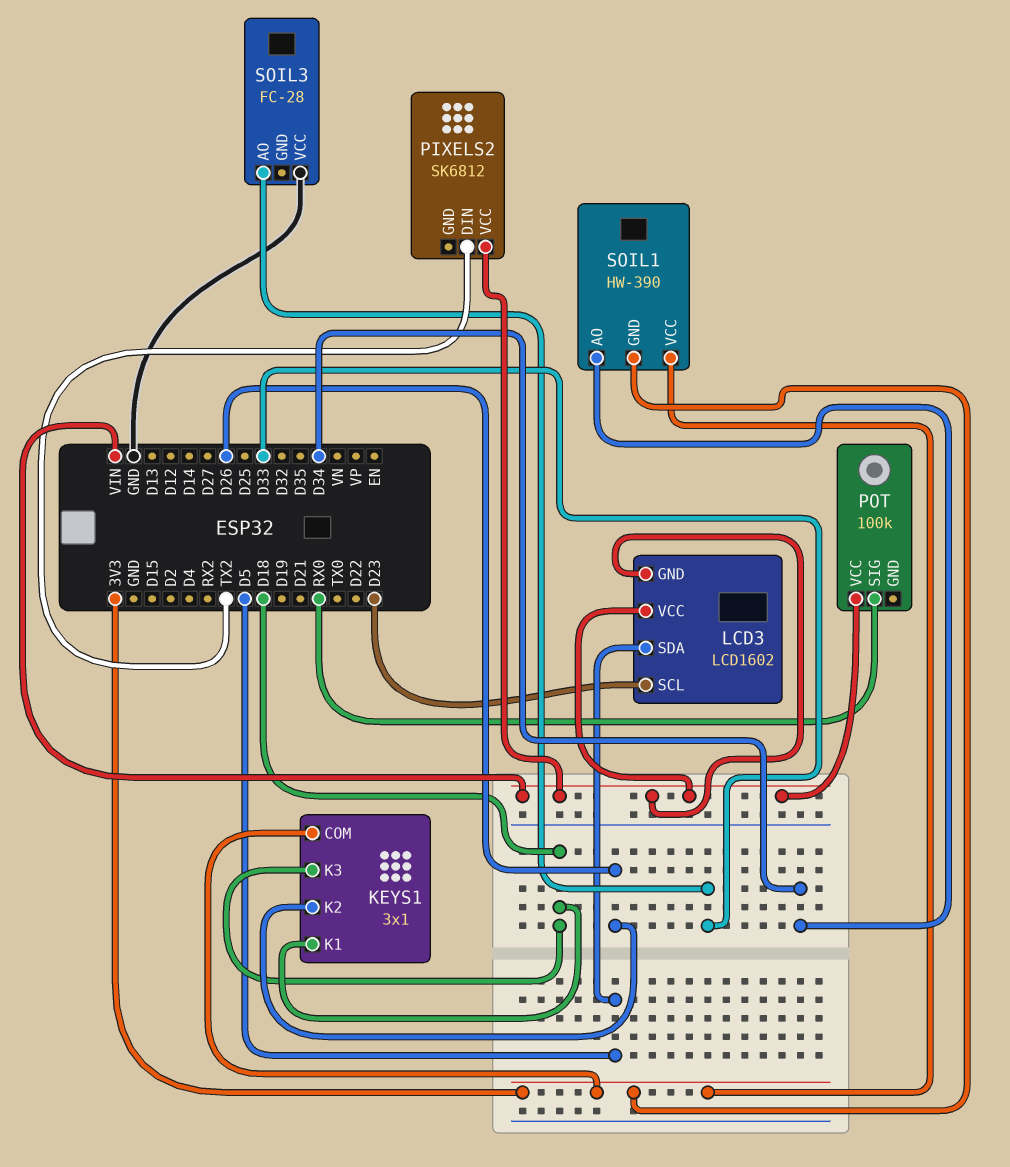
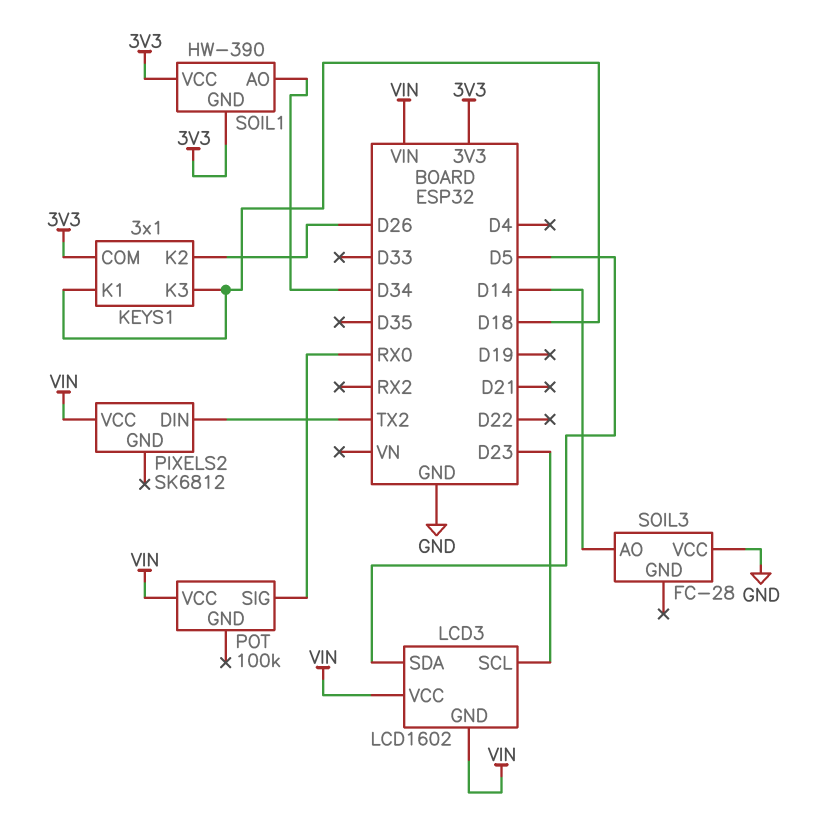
SOIL3 pin AO: D33 -> D14

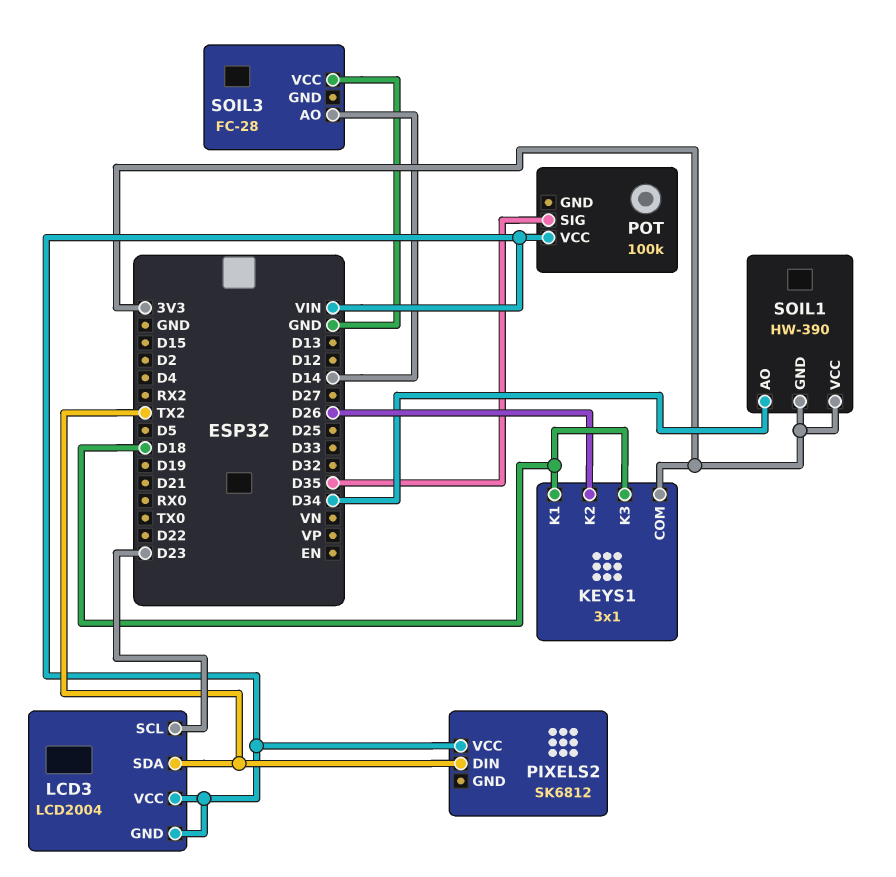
LCD3: LCD1602 -> LCD2004
LCD3 pin SDA: D5 -> TX2
POT pin SIG: RX0 -> D35

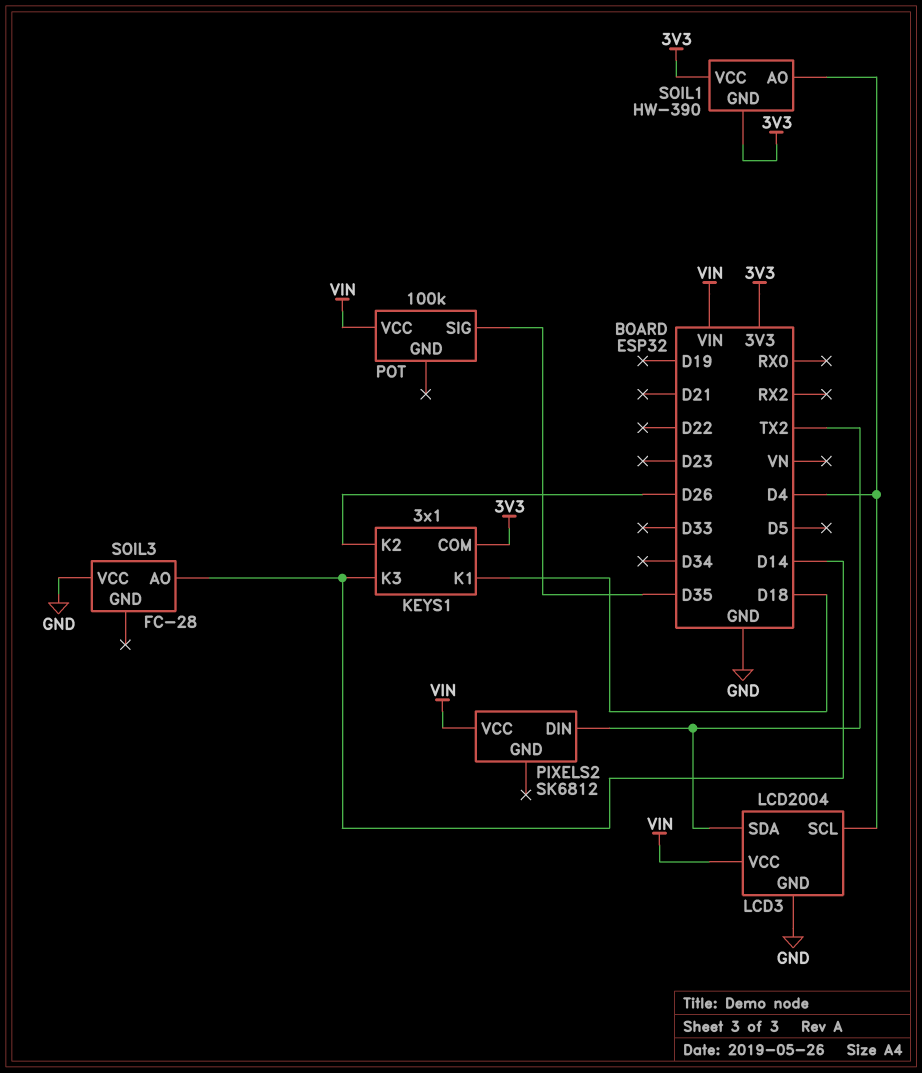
KEYS1 pin K3: D18 -> D14
LCD3 pin GND: VIN -> GND
LCD3 pin SCL: D23 -> D4
SOIL1 pin AO: D34 -> D4

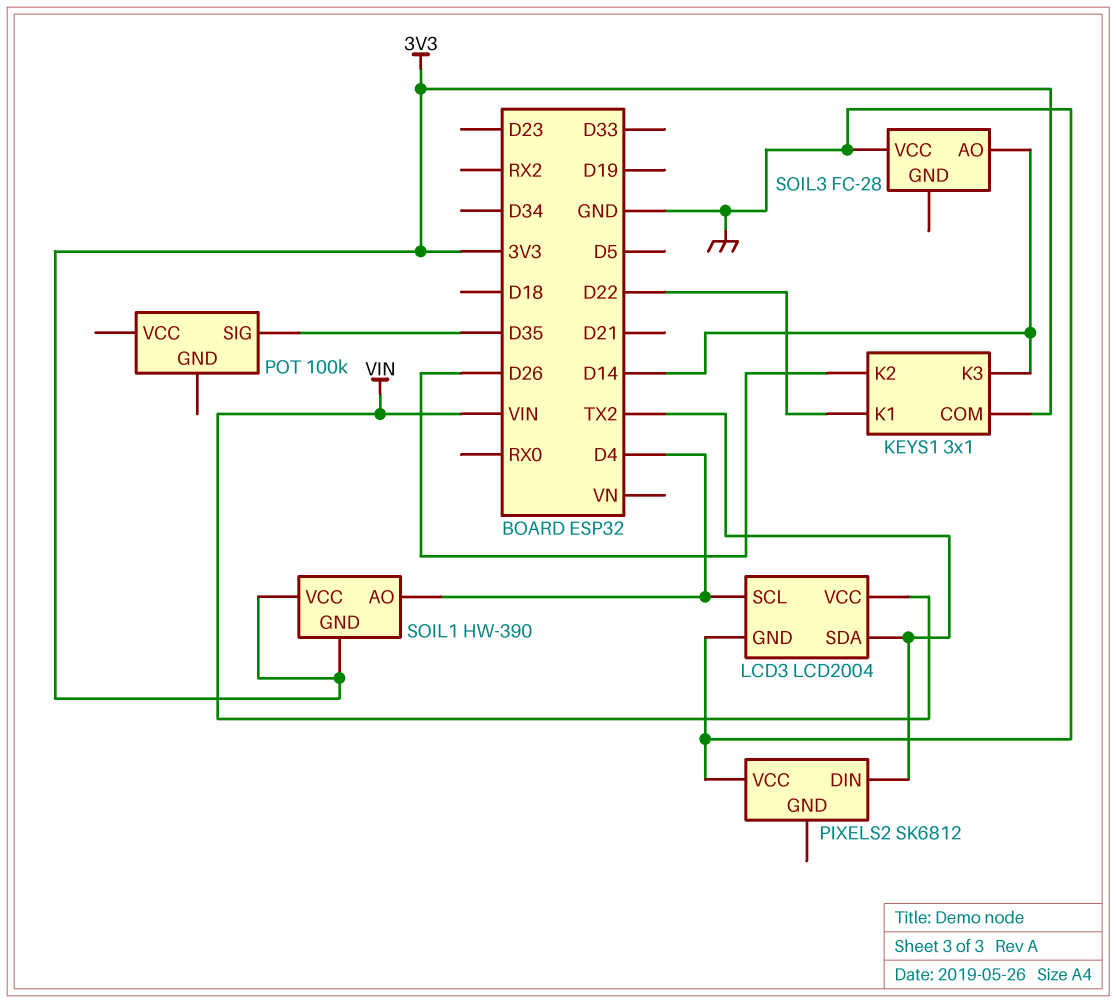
KEYS1 pin K1: D18 -> D22
PIXELS2 pin VCC: VIN -> GND
POT pin VCC: VIN -> none

